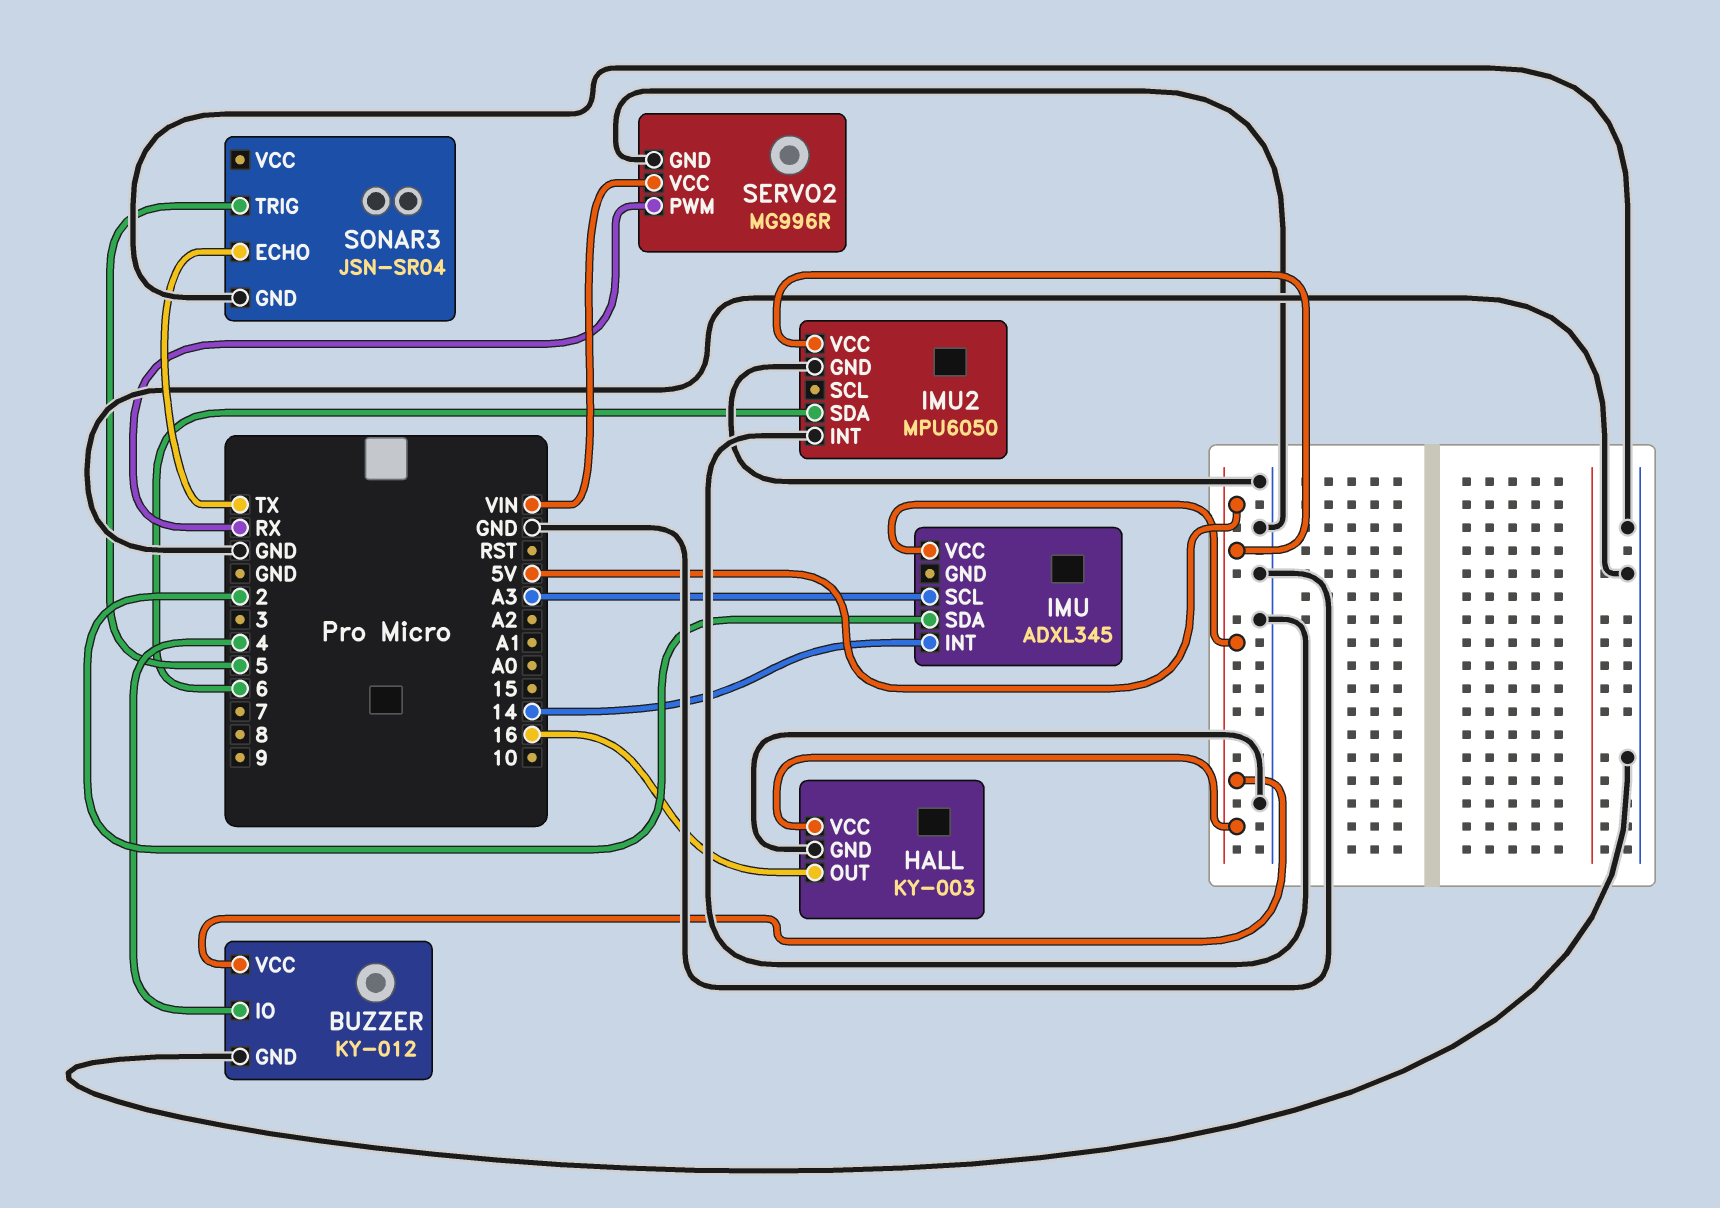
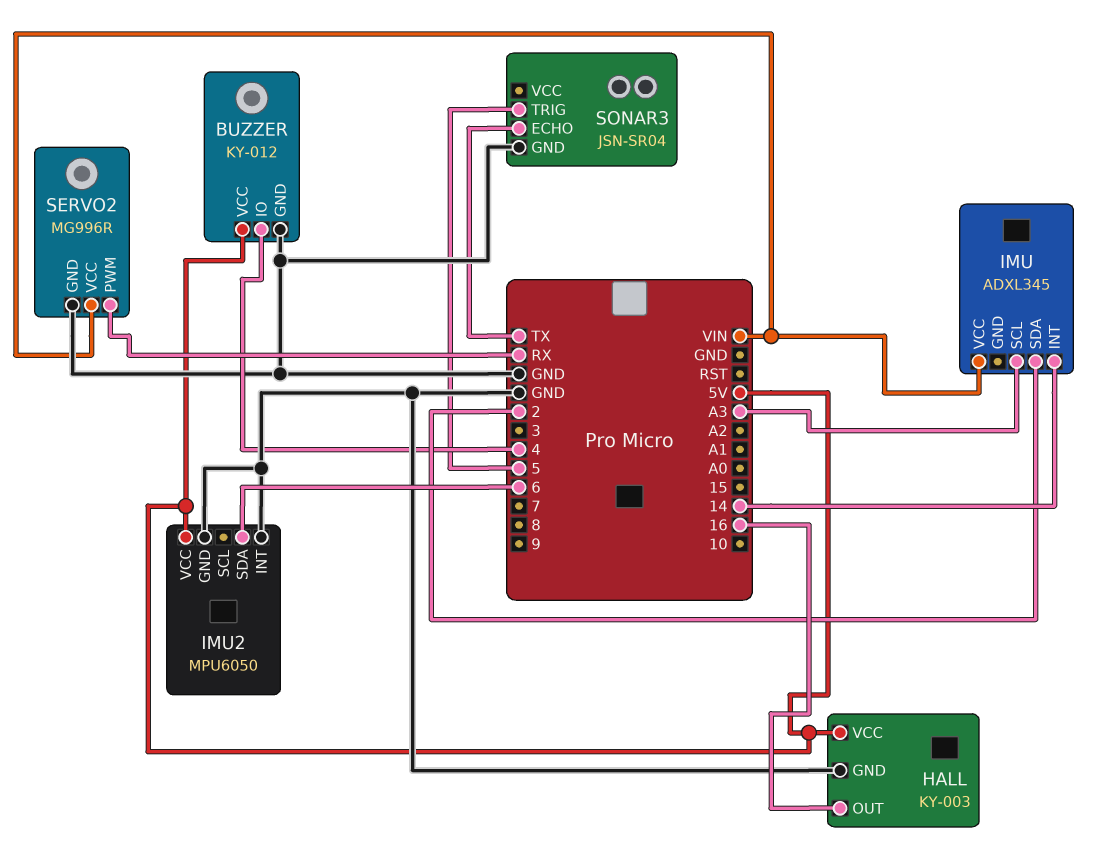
IMU pin VCC: 5V -> VIN

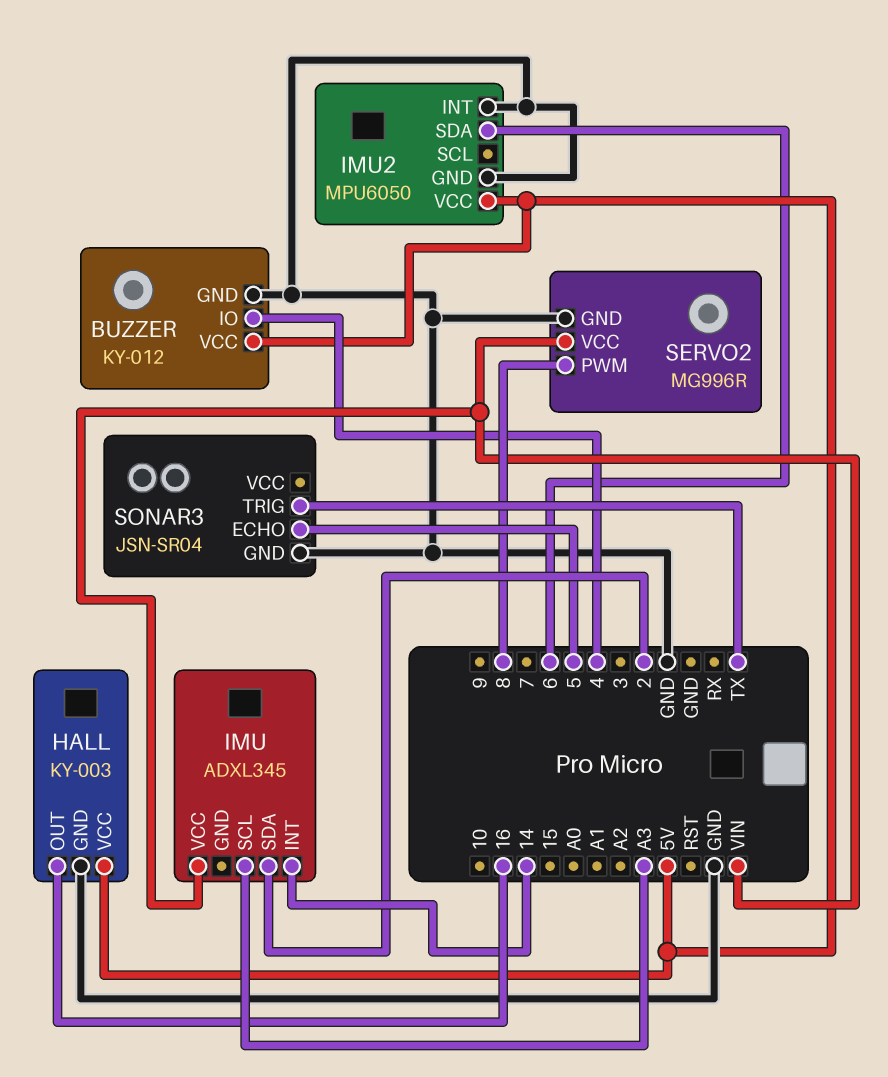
SERVO2 pin PWM: RX -> 8
SONAR3 pin ECHO: TX -> 5
SONAR3 pin TRIG: 5 -> TX

